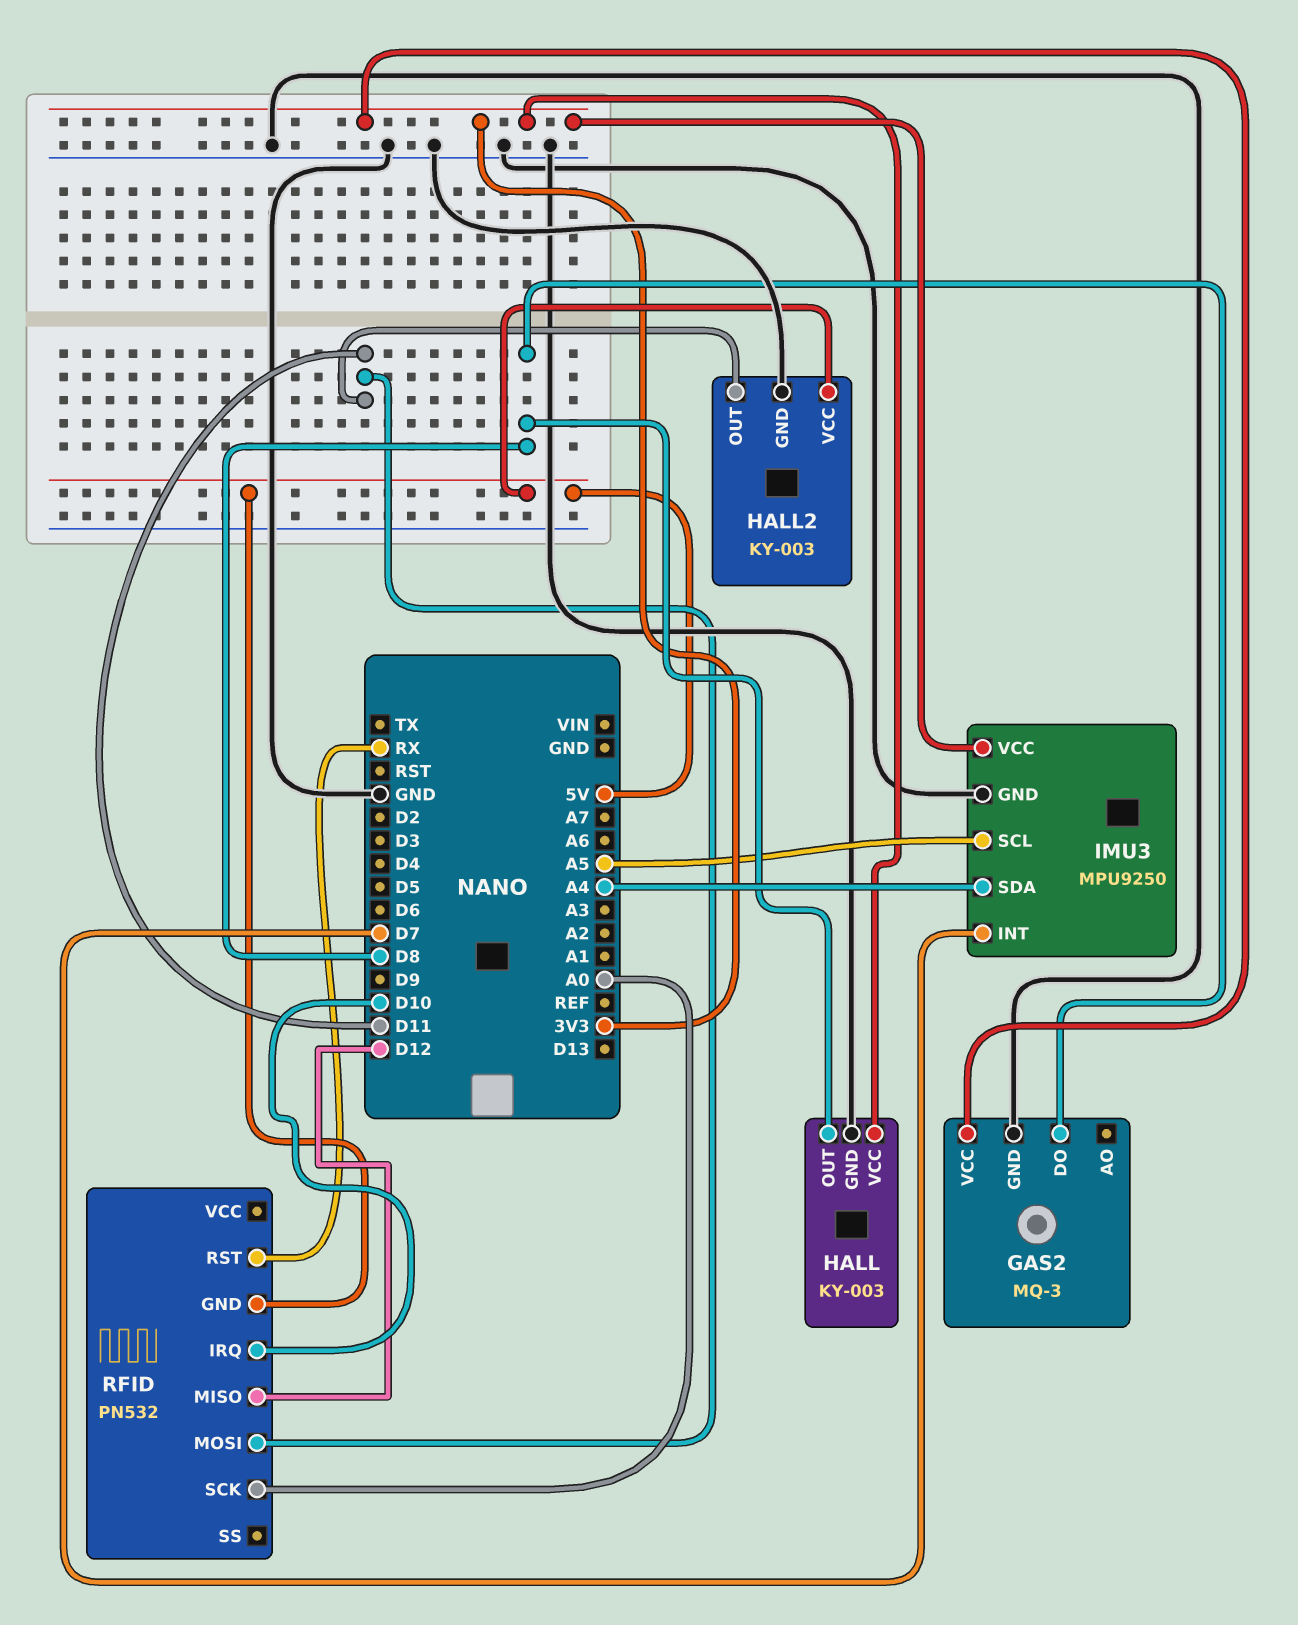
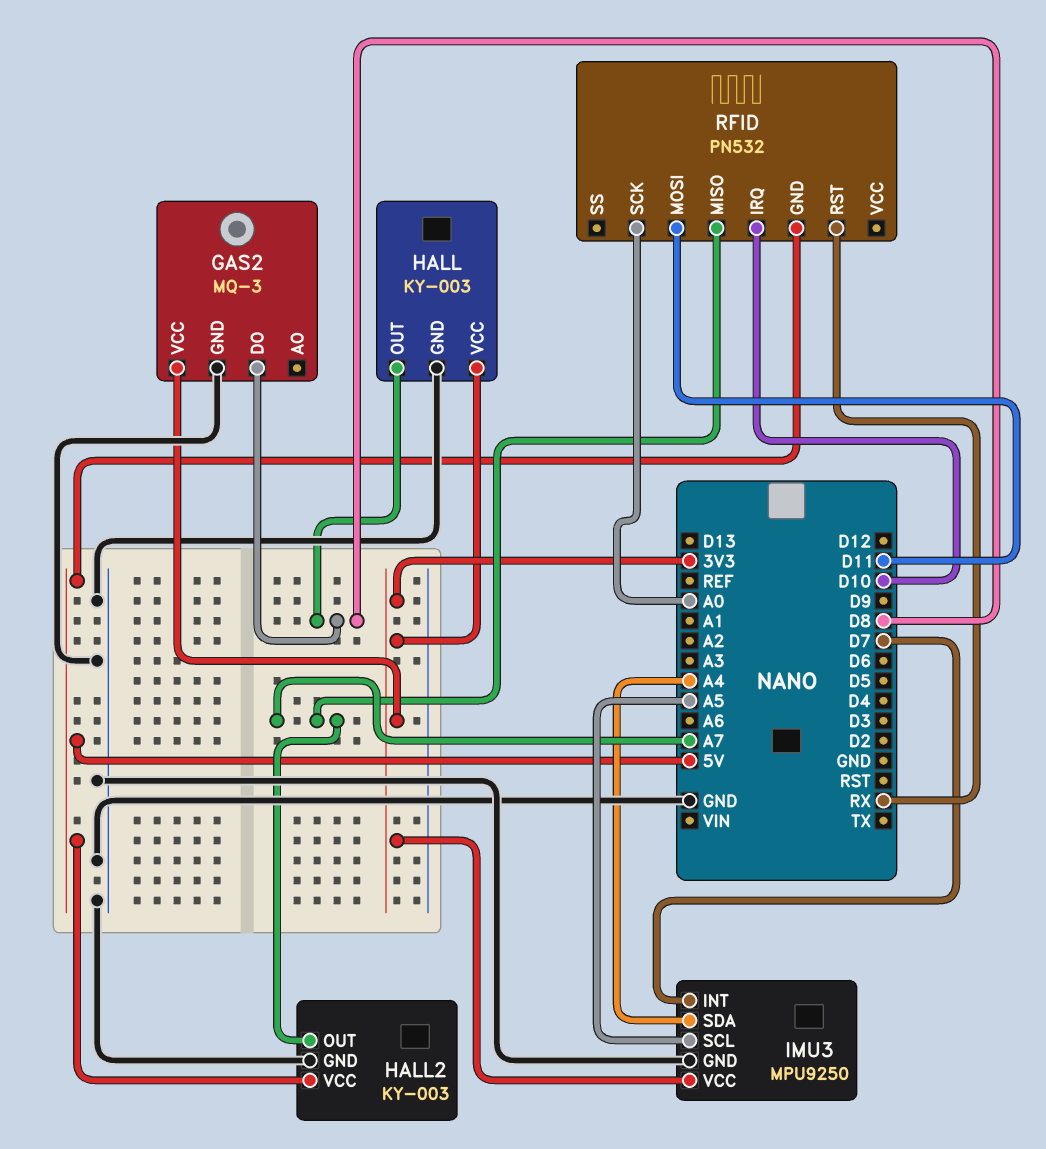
HALL2 pin OUT: D11 -> A7
RFID pin MISO: D12 -> A7

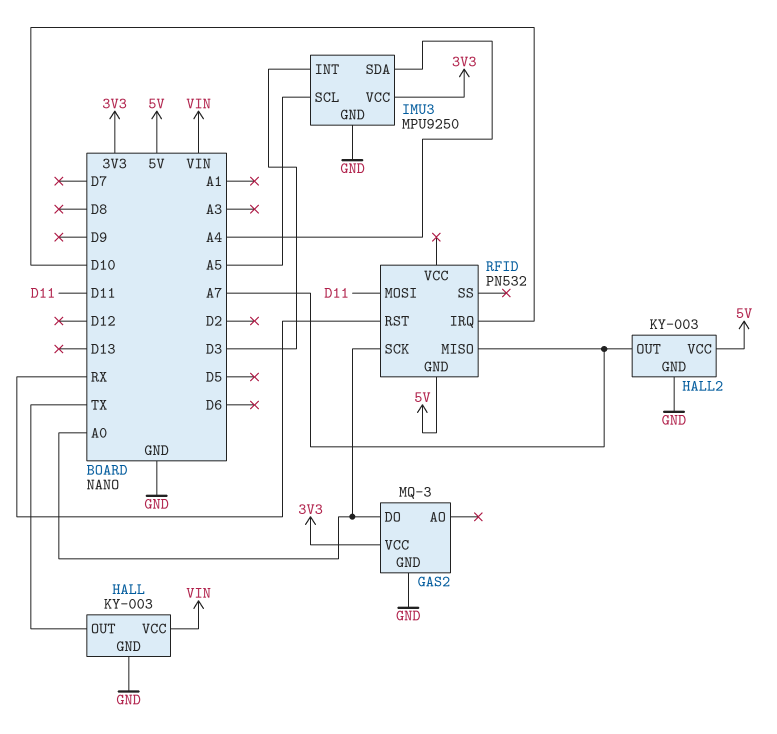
GAS2 pin DO: D8 -> A0
HALL pin OUT: D8 -> TX
HALL pin VCC: 3V3 -> VIN
IMU3 pin INT: D7 -> D3

